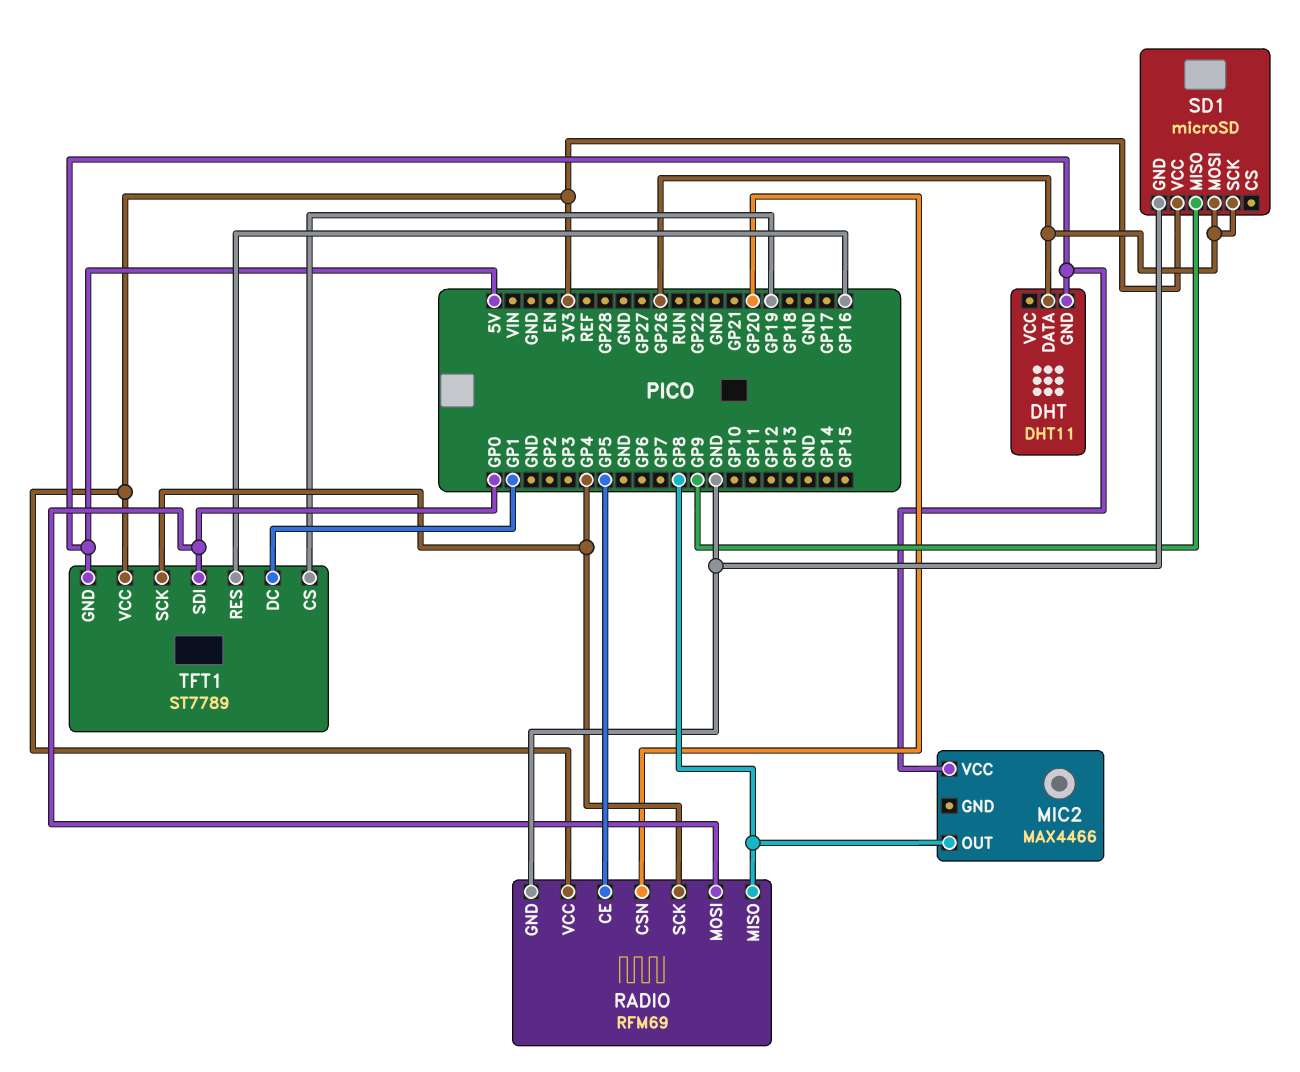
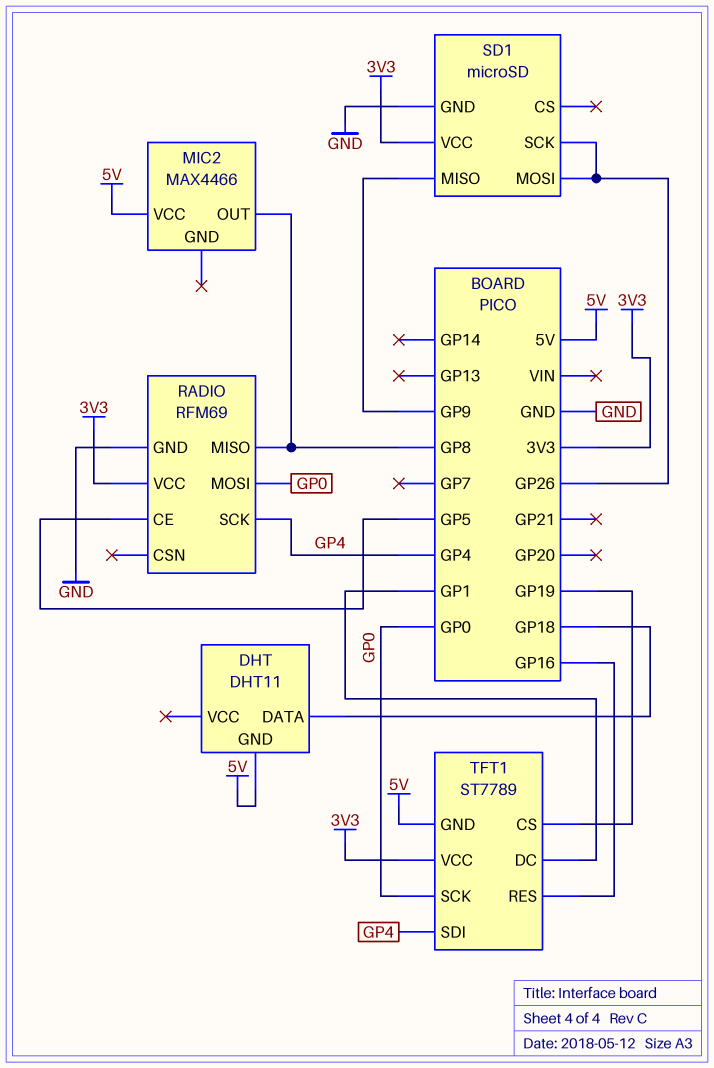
DHT pin DATA: GP26 -> GP18
RADIO pin CSN: GP20 -> none
TFT1 pin SCK: GP4 -> GP0
TFT1 pin SDI: GP0 -> GP4

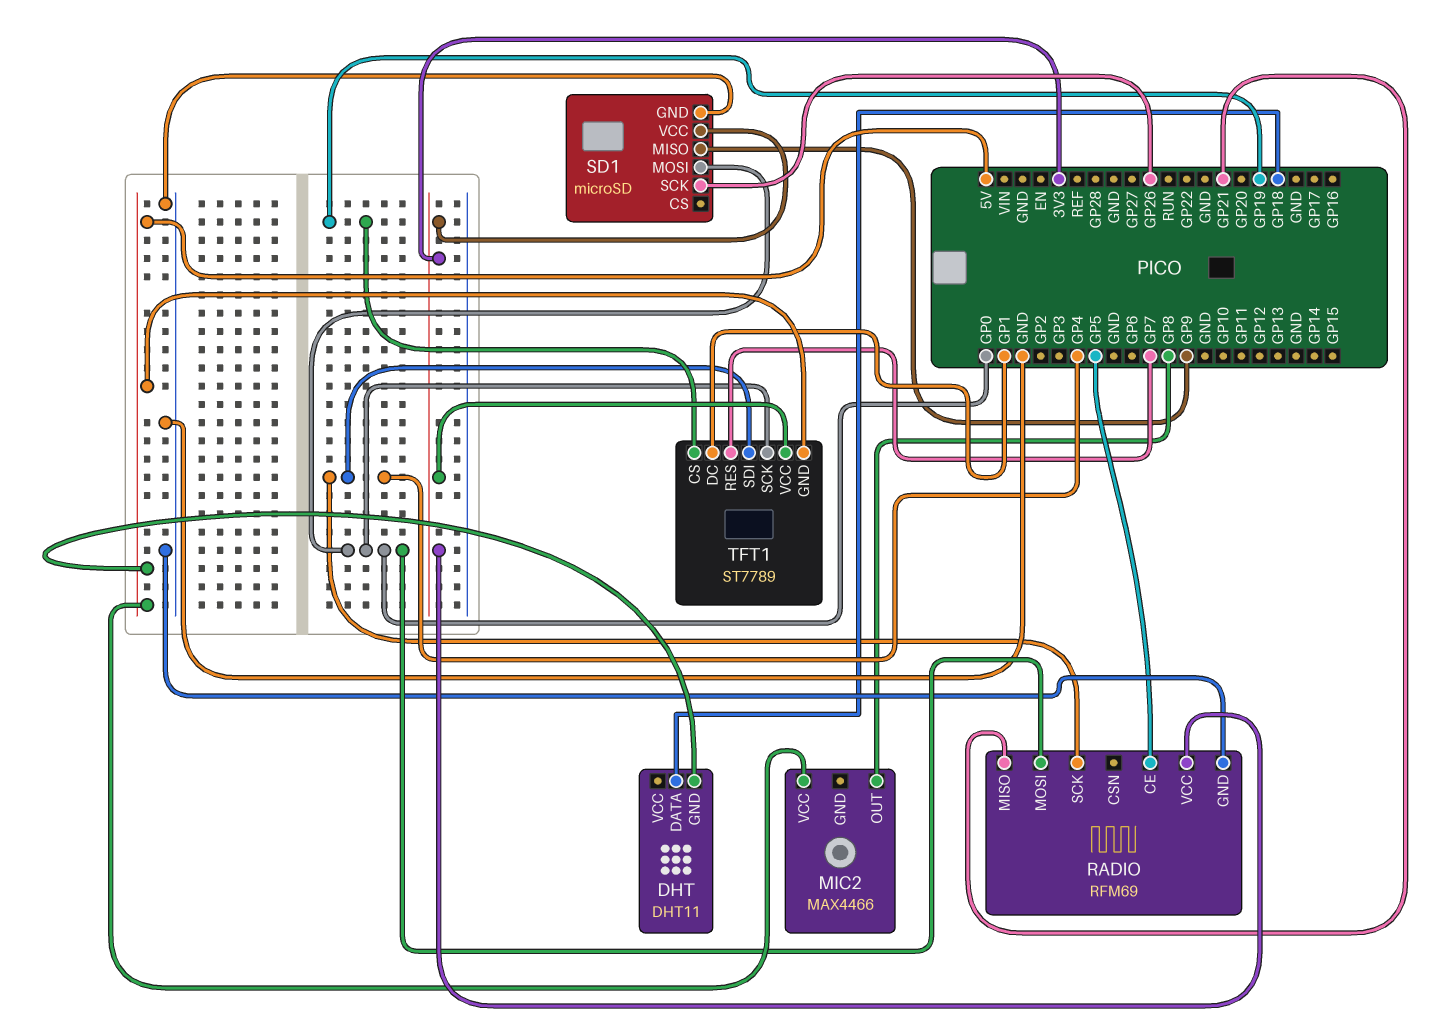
RADIO pin MISO: GP8 -> GP21
SD1 pin MOSI: GP26 -> GP0
TFT1 pin RES: GP16 -> GP7

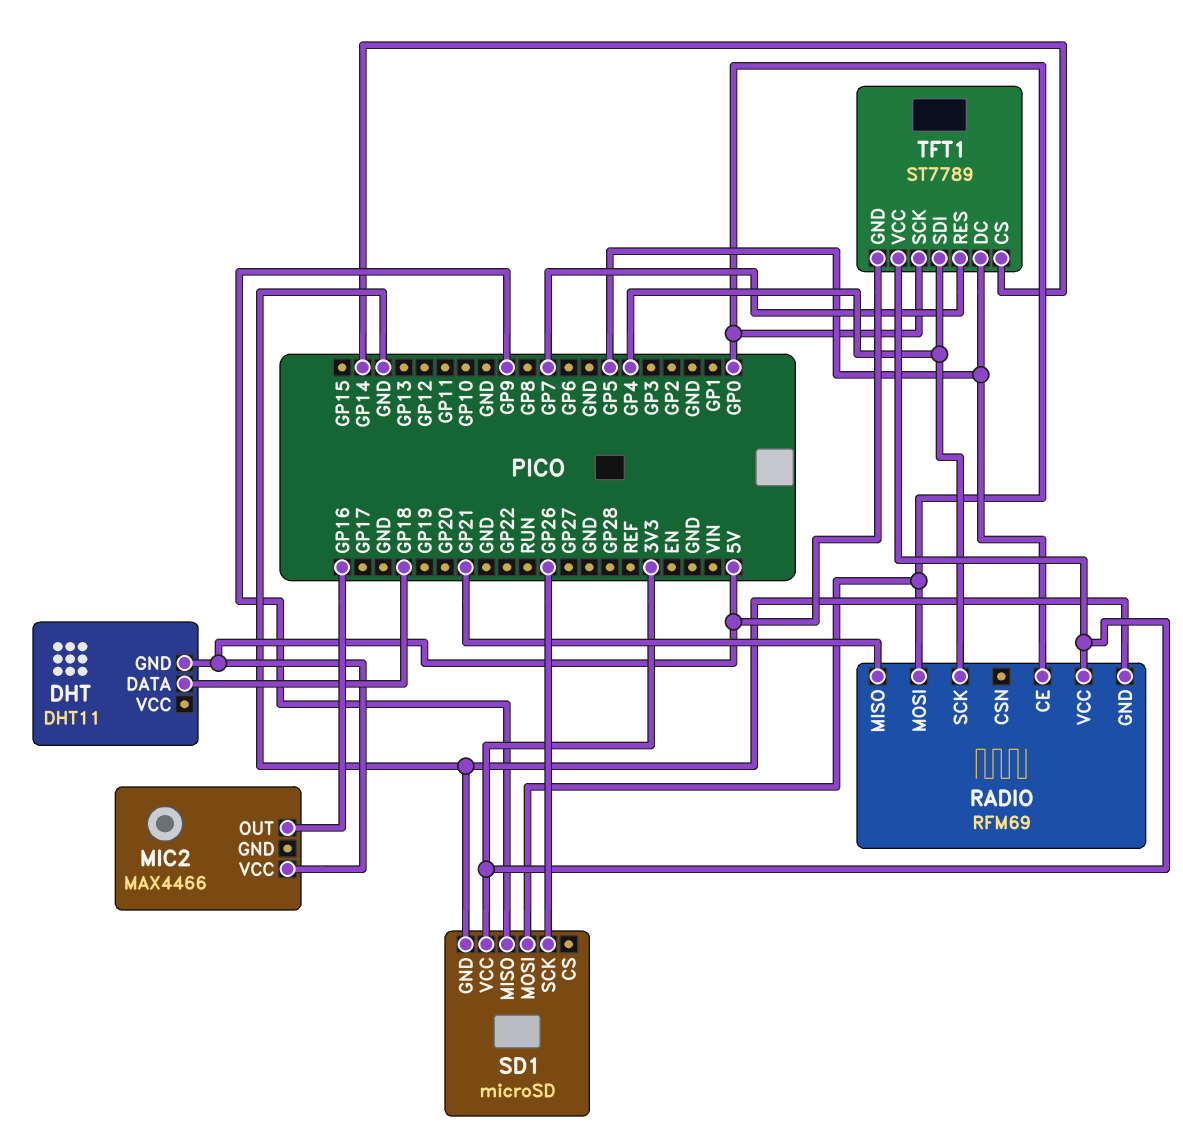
MIC2 pin OUT: GP8 -> GP16
TFT1 pin CS: GP19 -> GP14
TFT1 pin DC: GP1 -> GP5

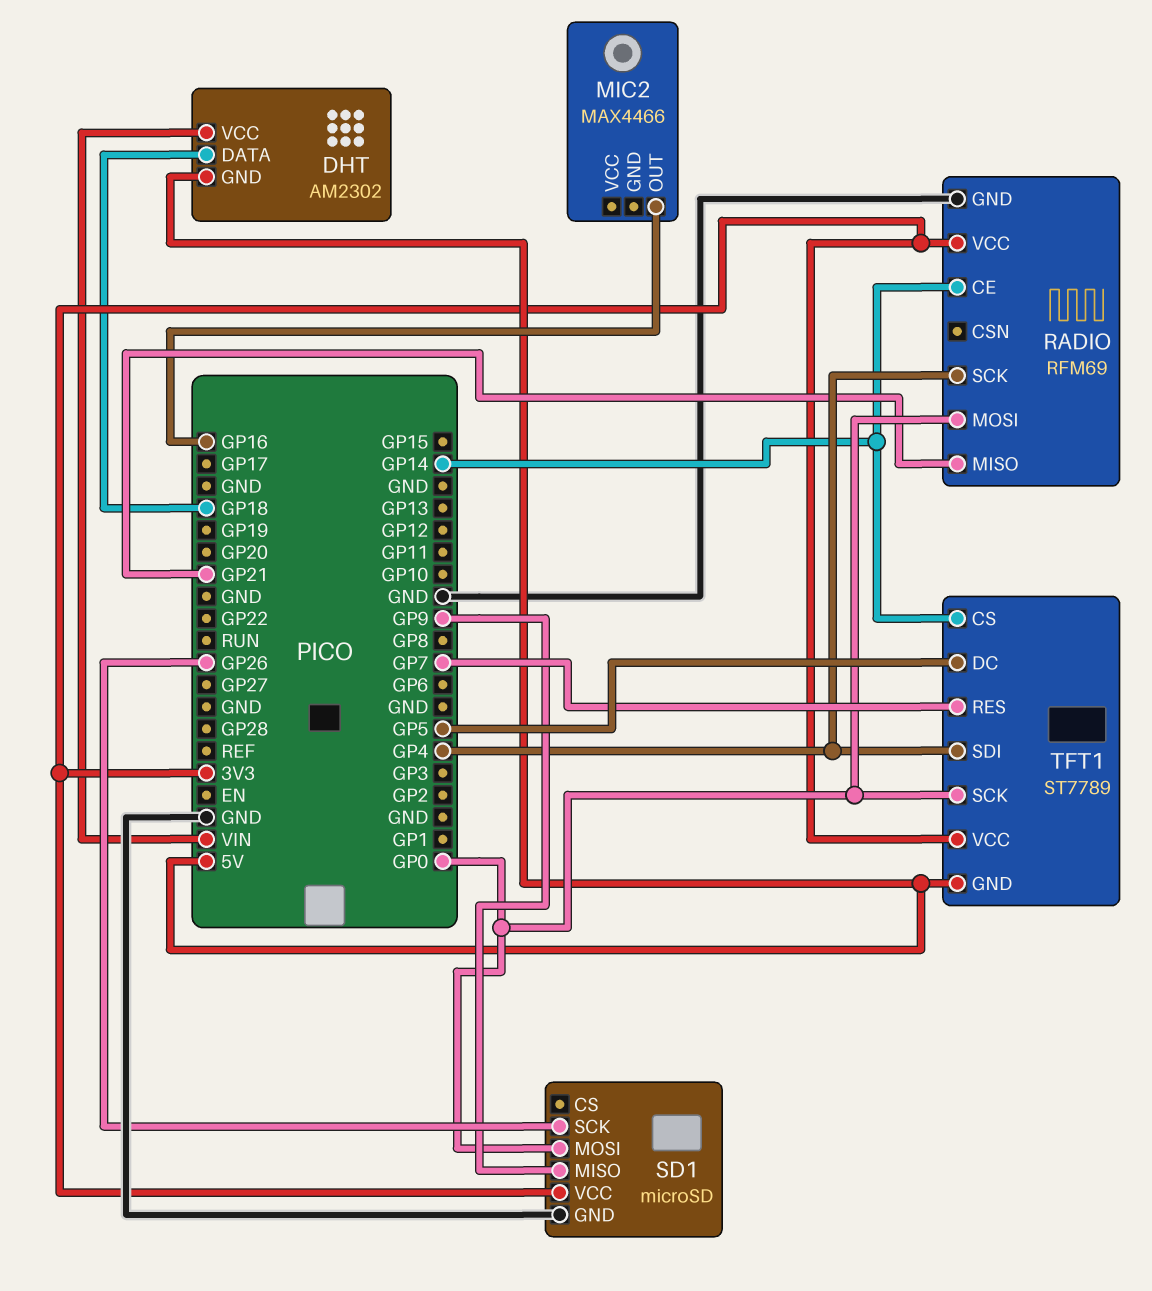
DHT: DHT11 -> AM2302
DHT pin VCC: none -> VIN
MIC2 pin VCC: 5V -> none
RADIO pin CE: GP5 -> GP14

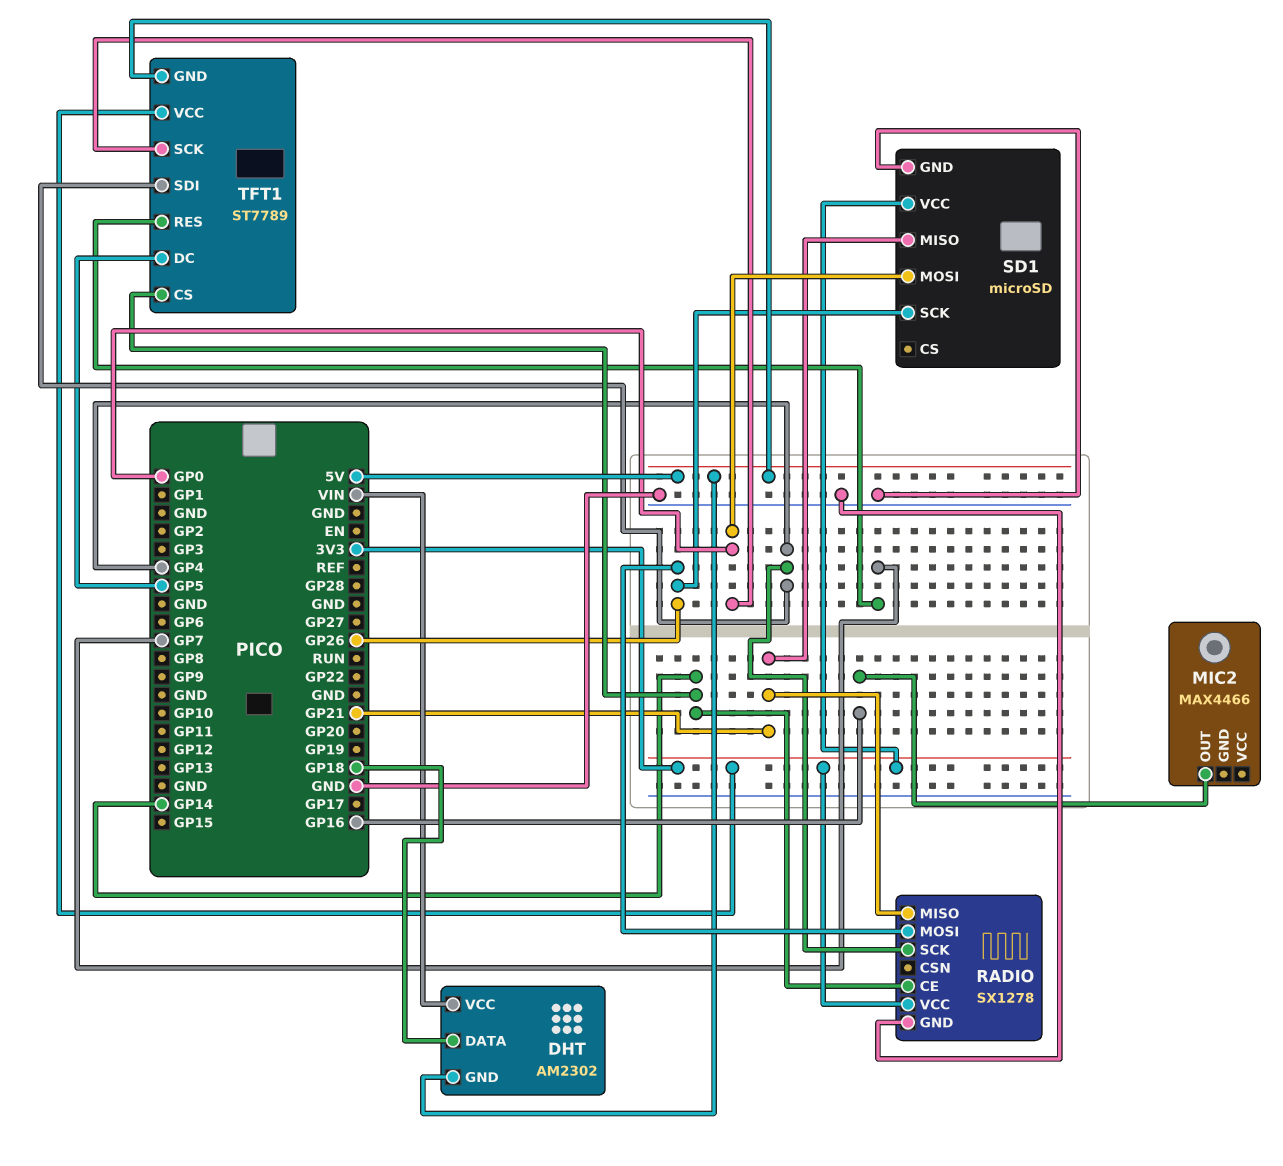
RADIO: RFM69 -> SX1278
RADIO pin MOSI: GP0 -> GP26
SD1 pin MISO: GP9 -> GP21

